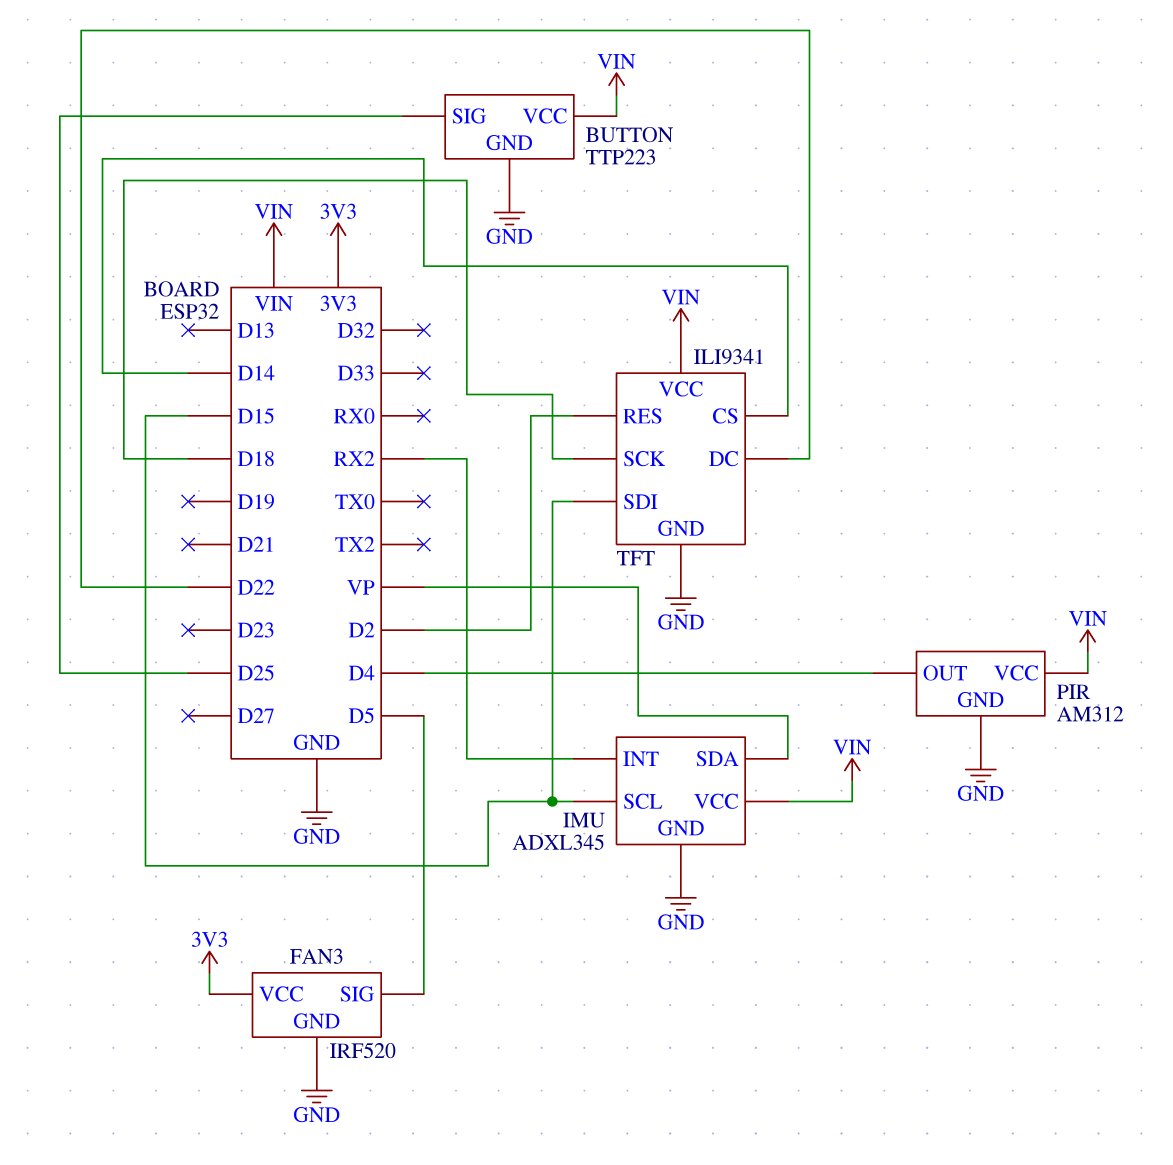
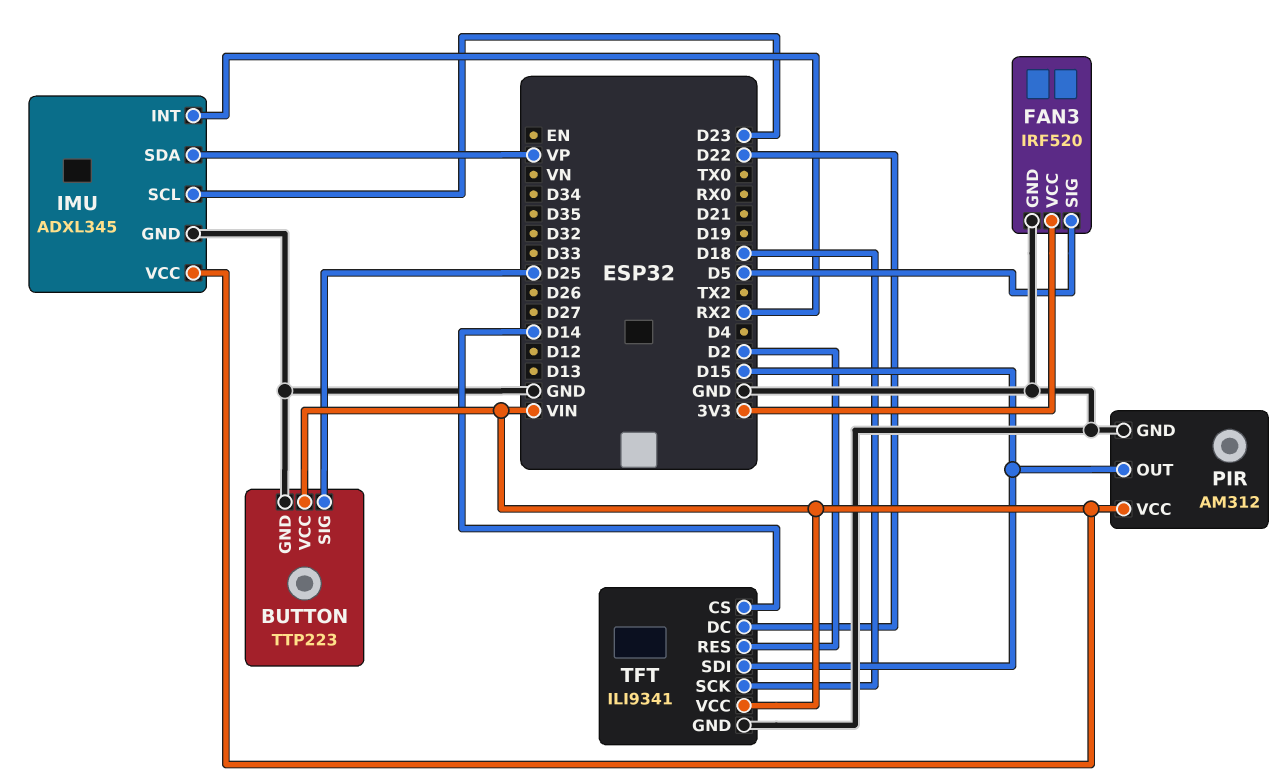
IMU pin SCL: D15 -> D23
PIR pin OUT: D4 -> D15

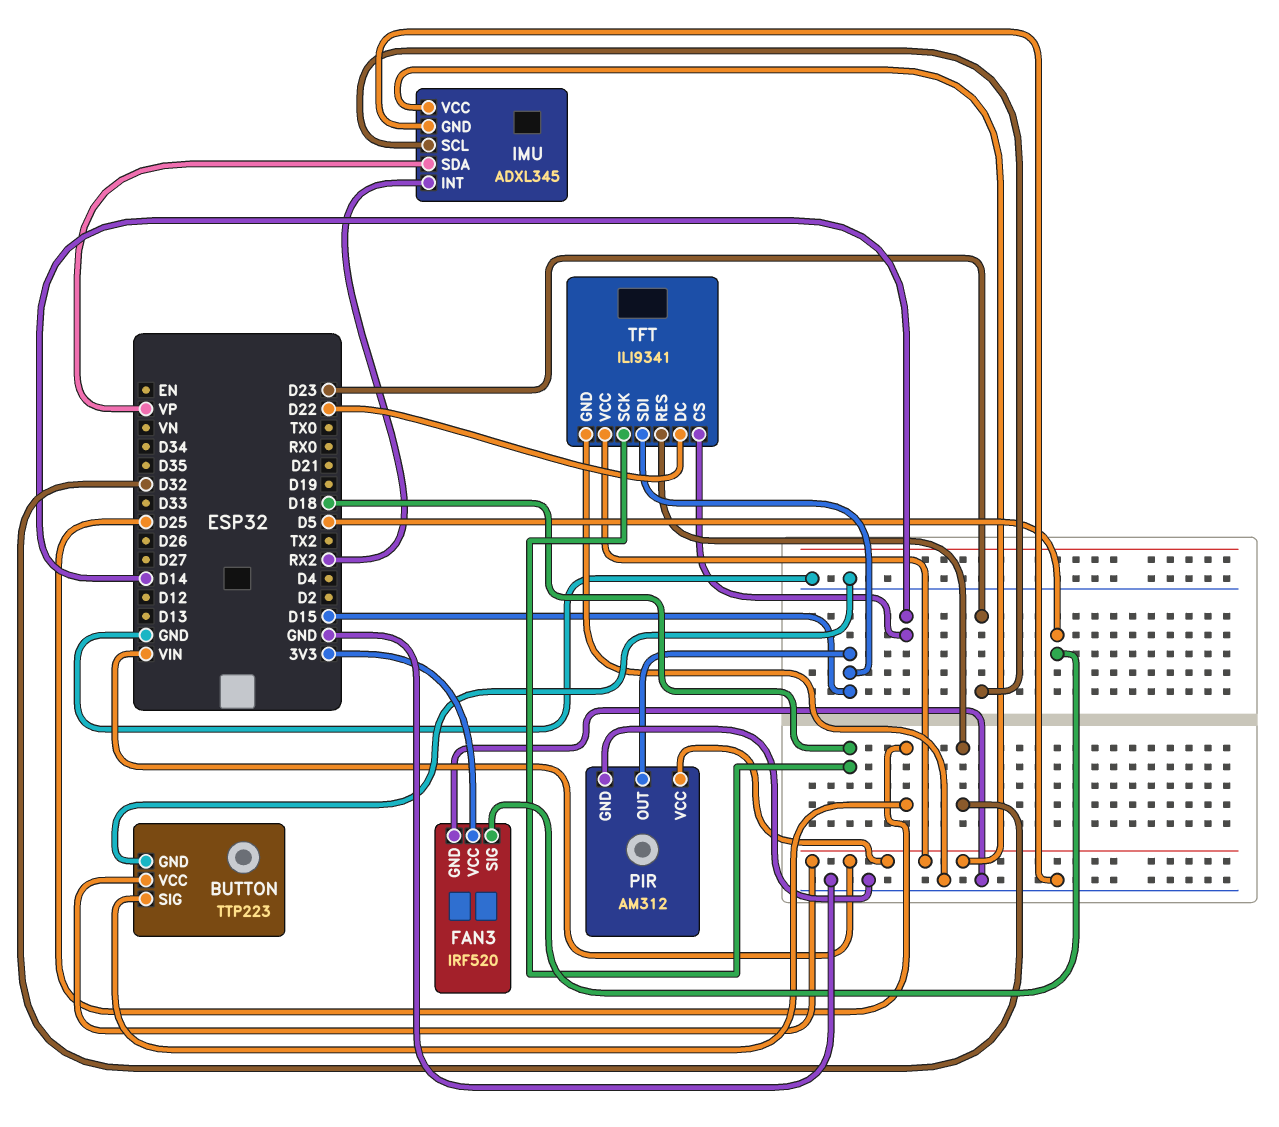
TFT pin RES: D2 -> D32

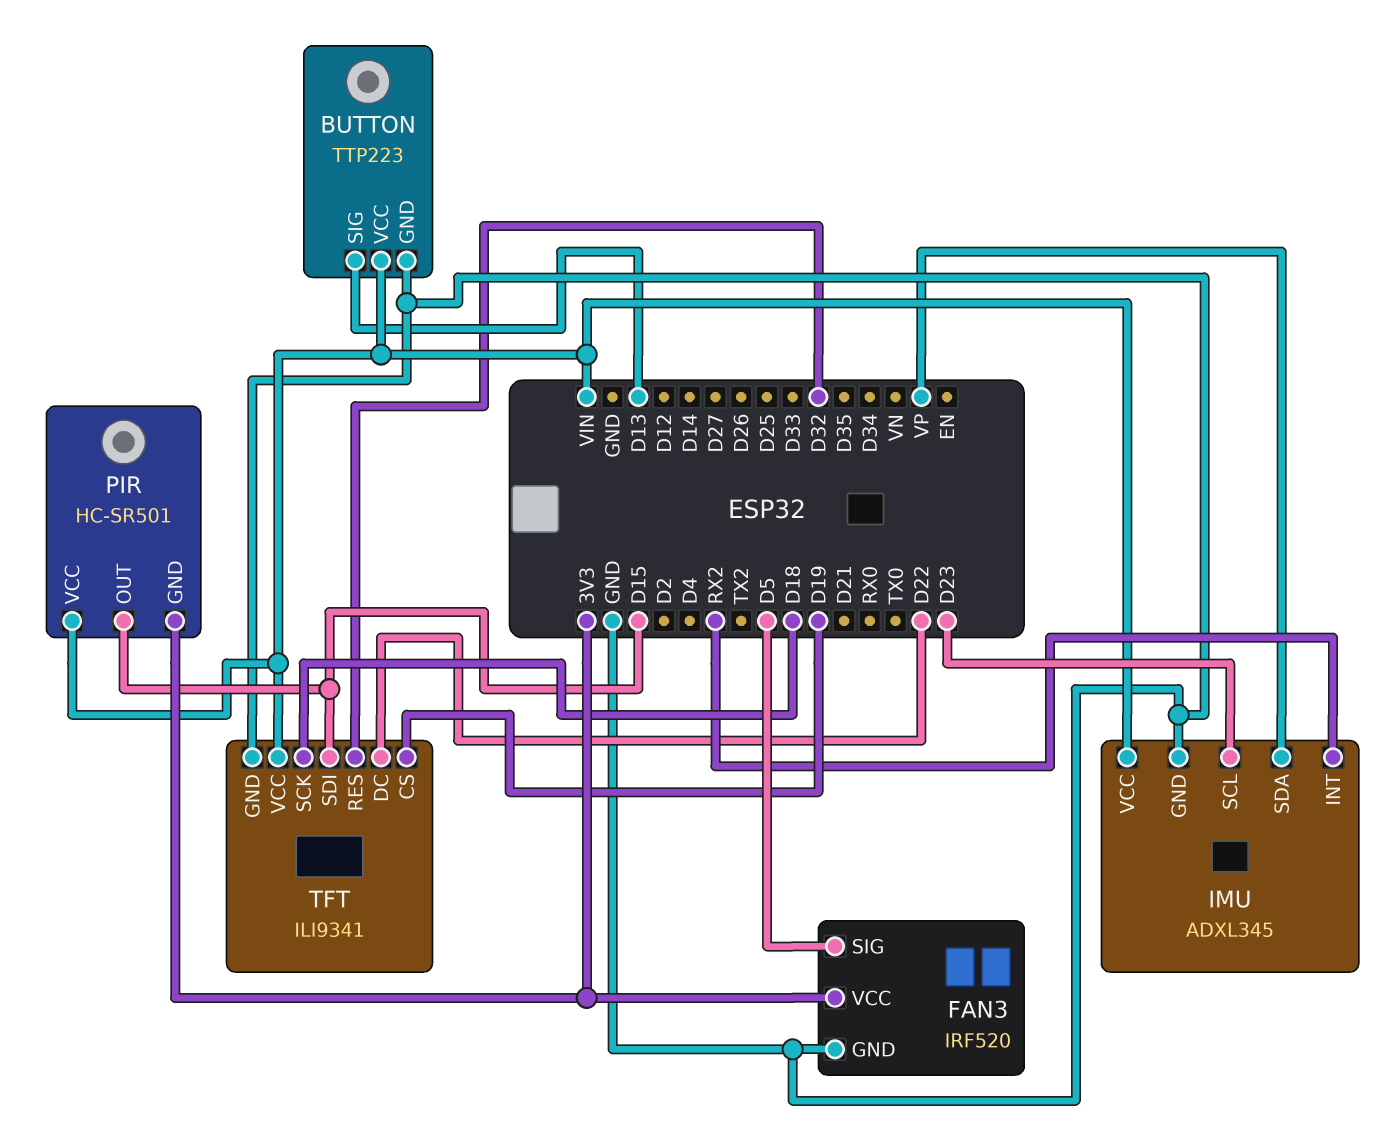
BUTTON pin SIG: D25 -> D13
PIR: AM312 -> HC-SR501
PIR pin GND: GND -> 3V3
TFT pin CS: D14 -> D19

